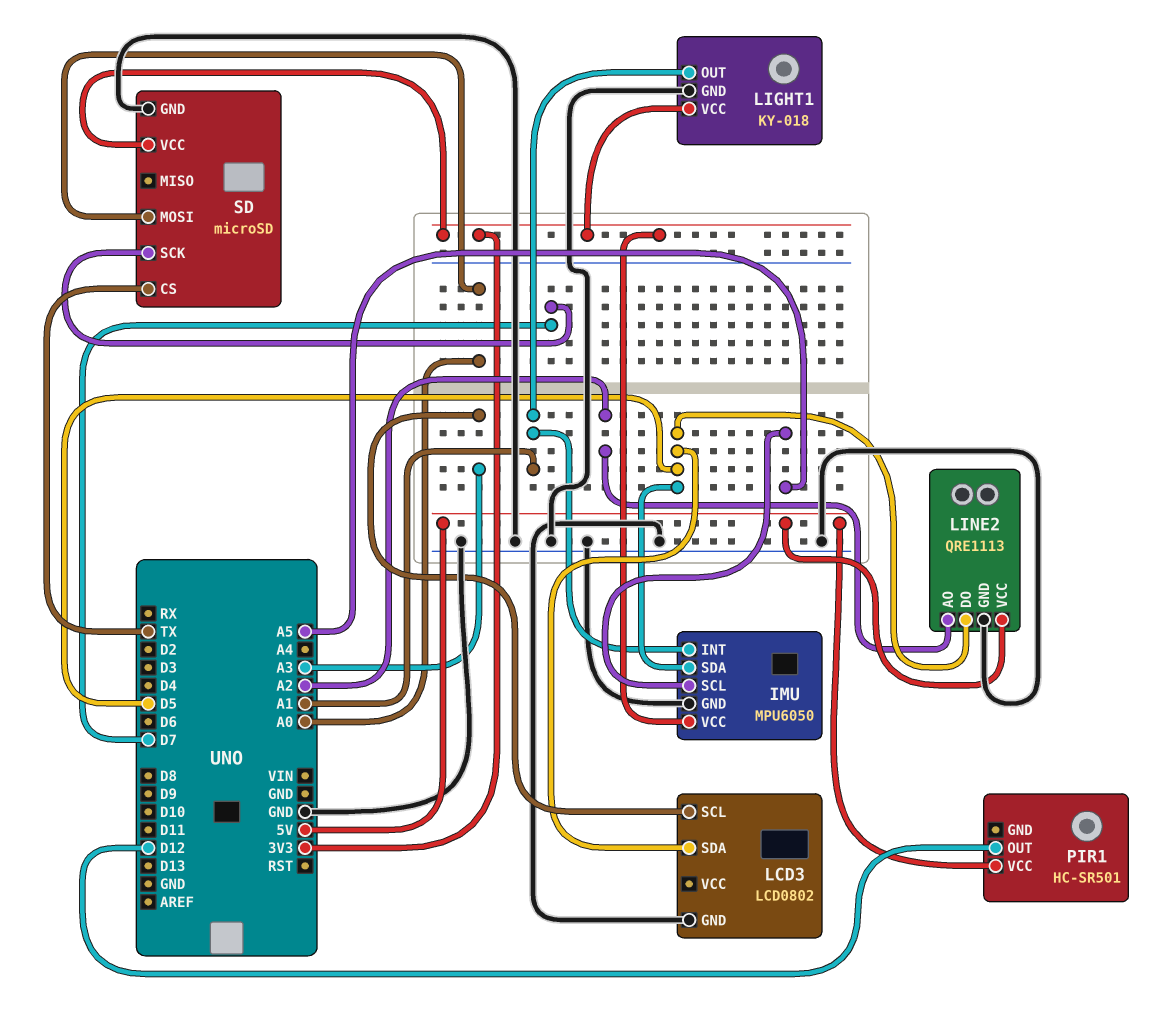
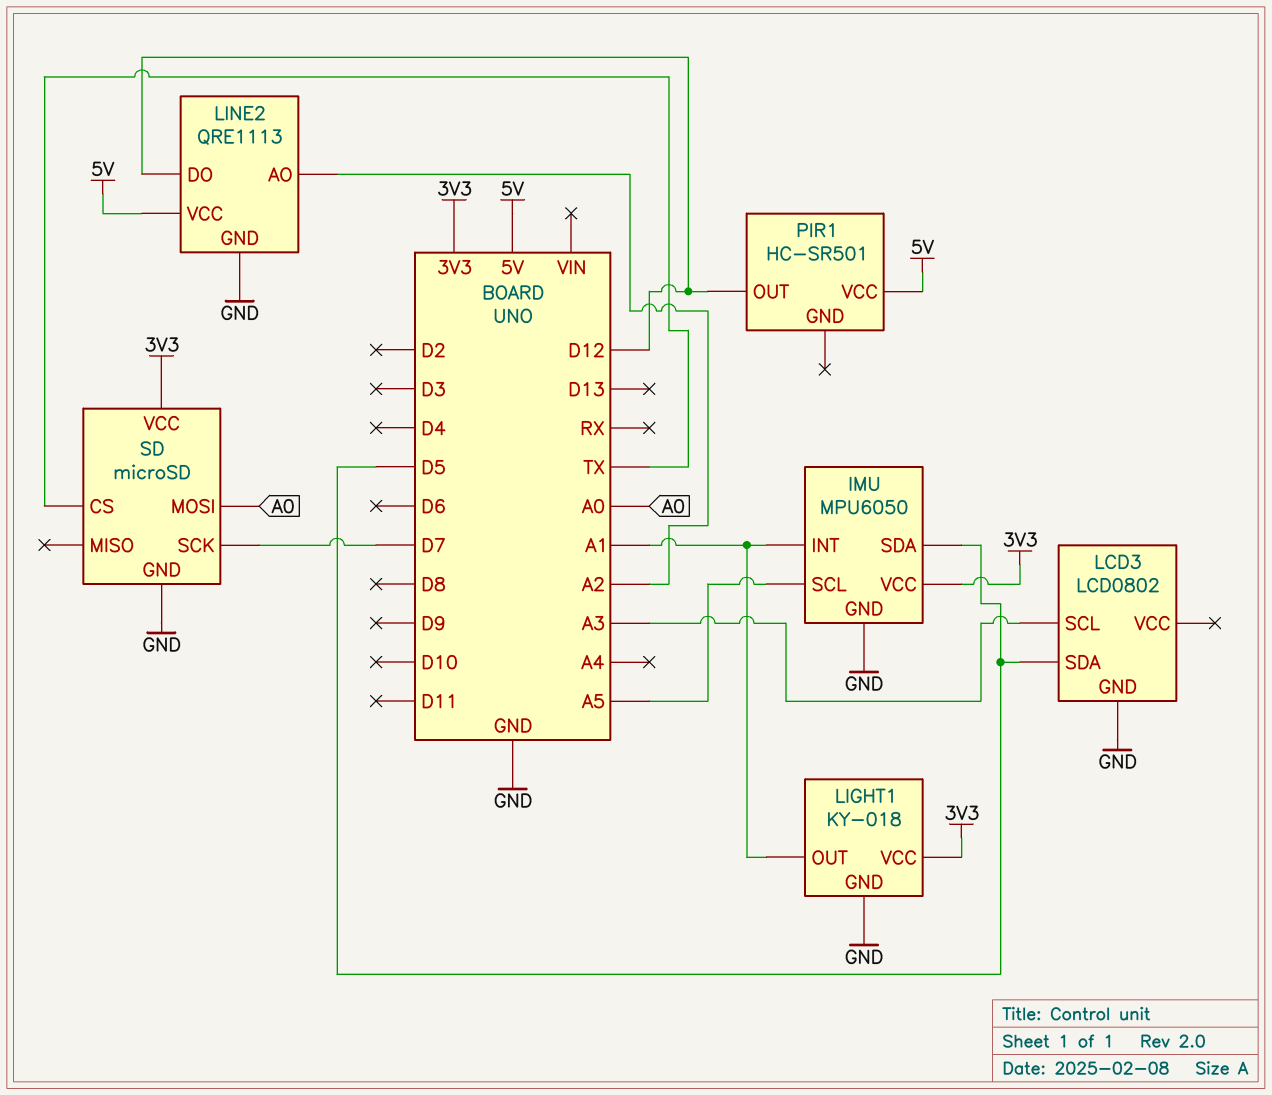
LINE2 pin DO: D5 -> D12

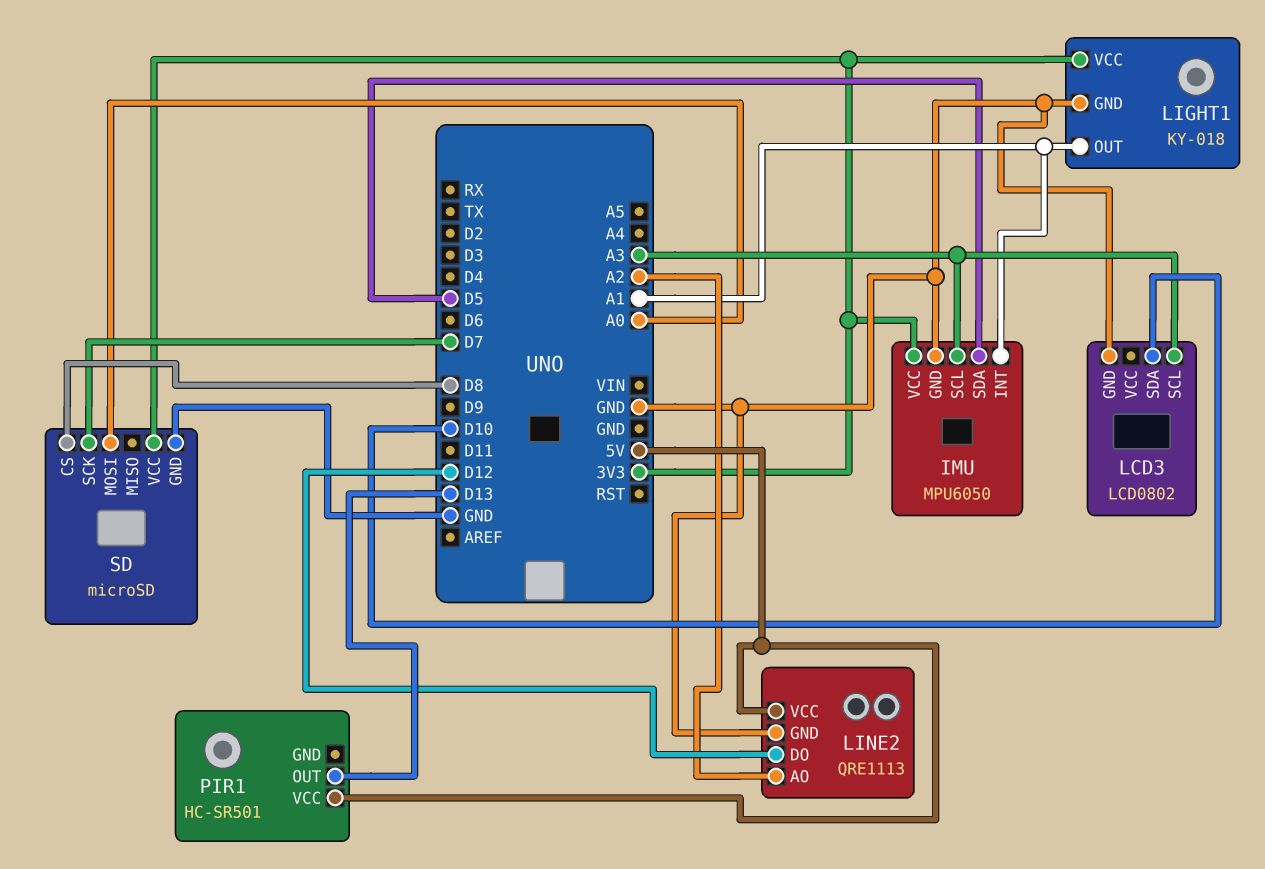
IMU pin SCL: A5 -> A3
LCD3 pin SDA: D5 -> D10
PIR1 pin OUT: D12 -> D13
SD pin CS: TX -> D8

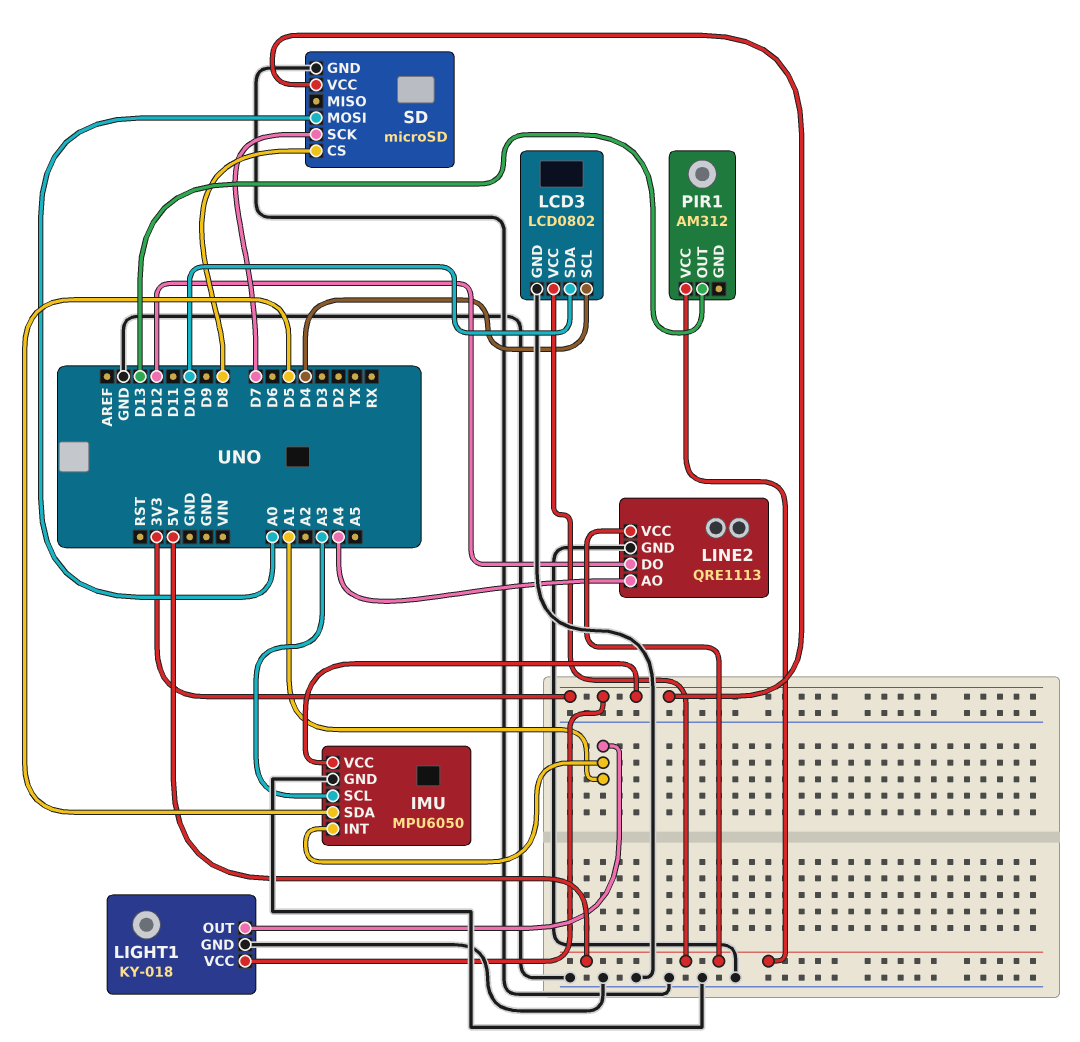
LCD3 pin SCL: A3 -> D4
LCD3 pin VCC: none -> 5V
LINE2 pin AO: A2 -> A4
PIR1: HC-SR501 -> AM312

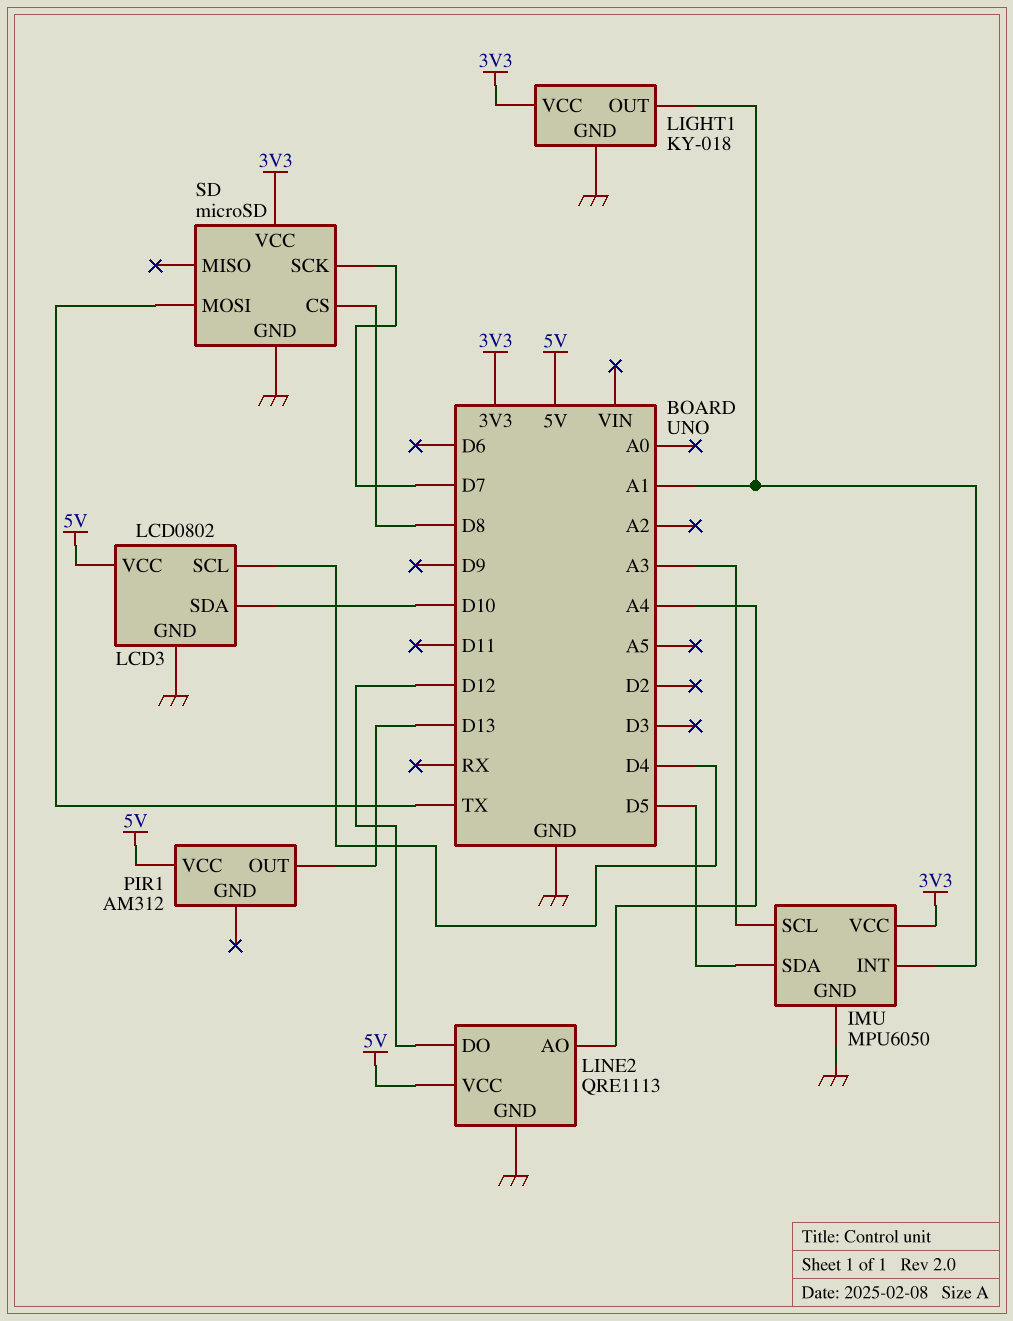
SD pin MOSI: A0 -> TX

